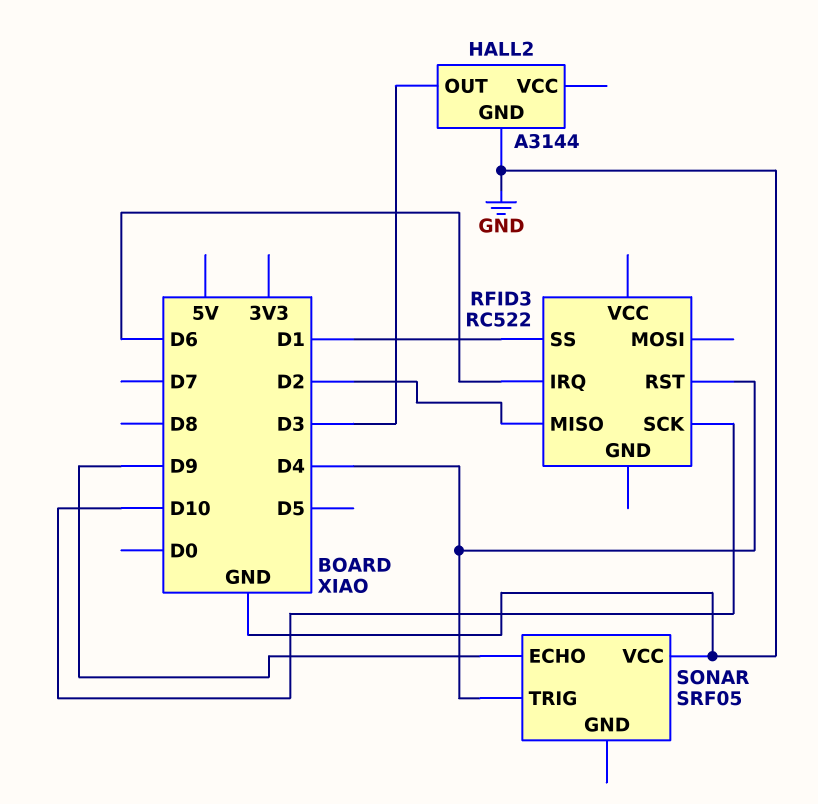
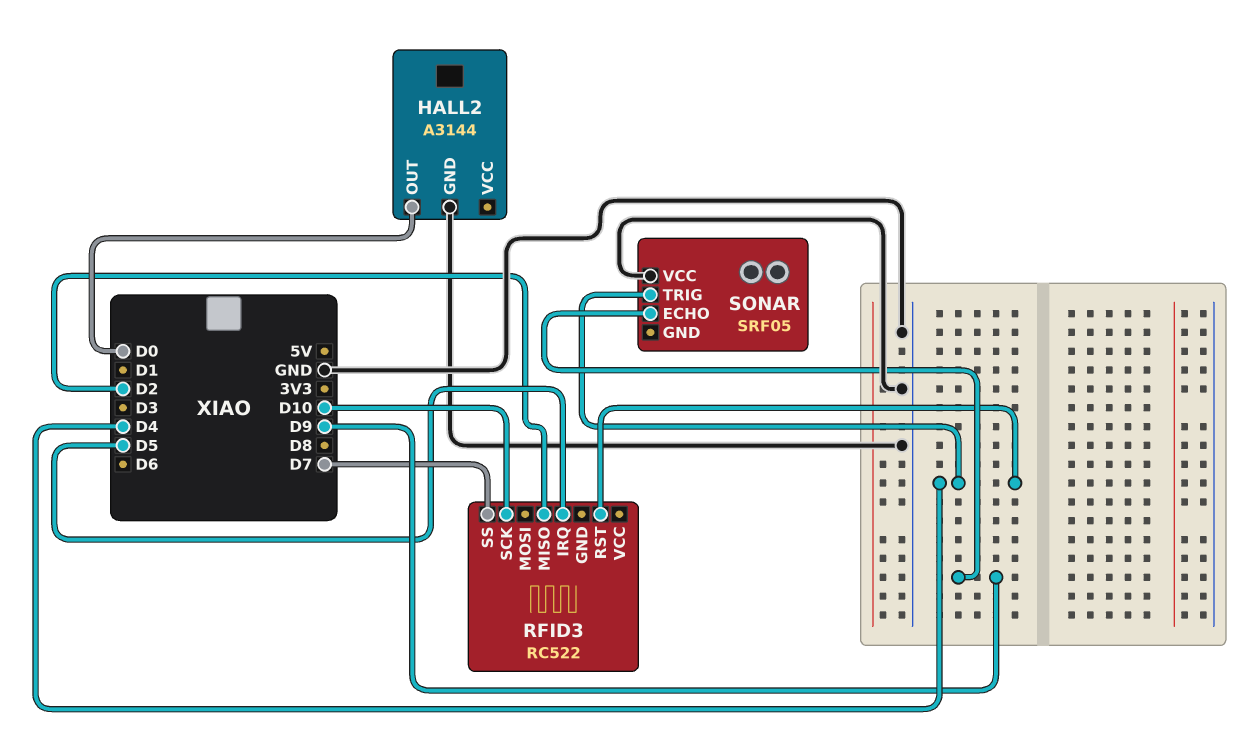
HALL2 pin OUT: D3 -> D0
RFID3 pin IRQ: D6 -> D5
RFID3 pin SS: D1 -> D7

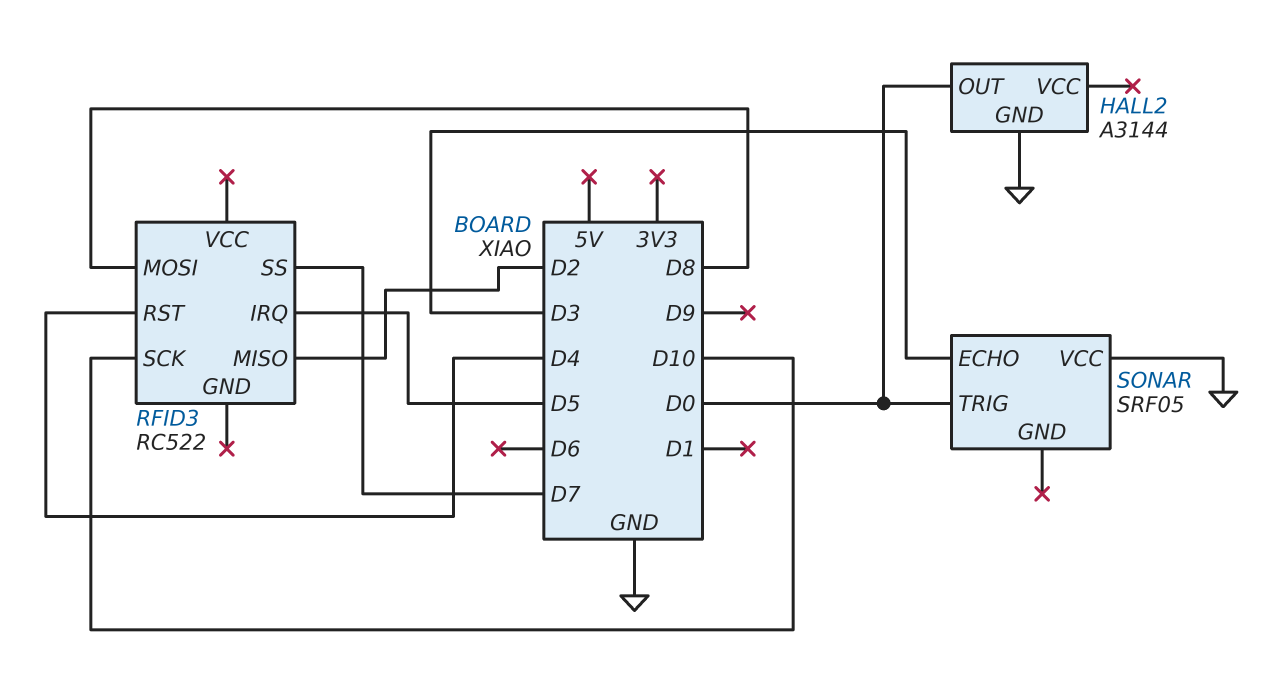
RFID3 pin MOSI: none -> D8
SONAR pin ECHO: D9 -> D3
SONAR pin TRIG: D4 -> D0

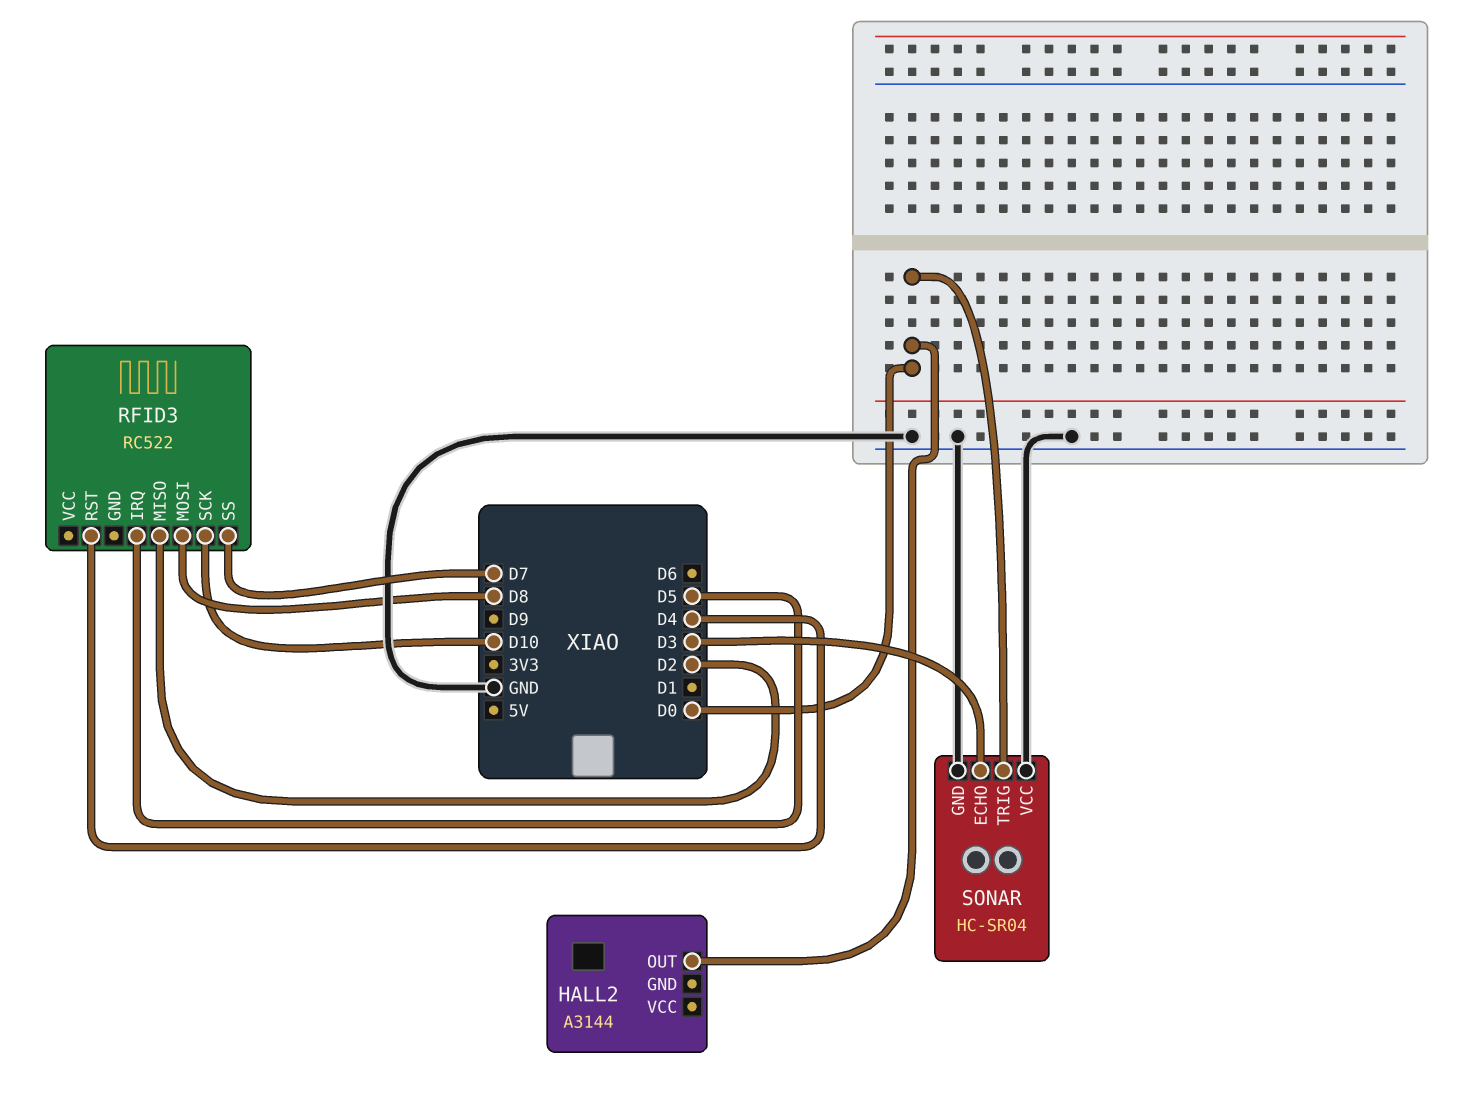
HALL2 pin GND: GND -> none
SONAR: SRF05 -> HC-SR04
SONAR pin GND: none -> GND

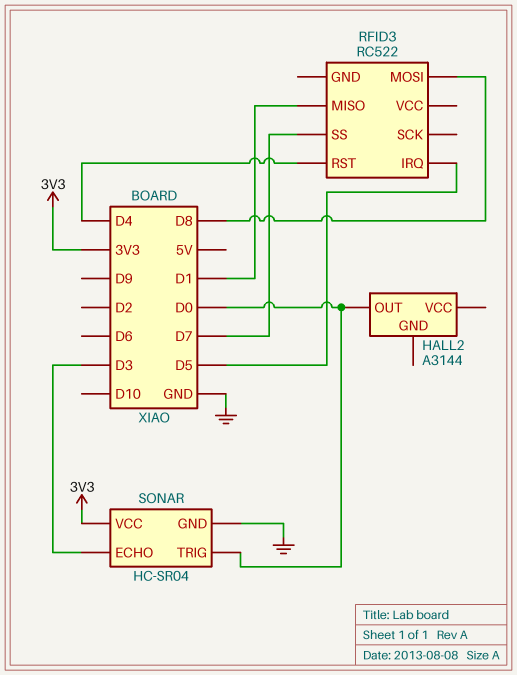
RFID3 pin MISO: D2 -> D1
RFID3 pin SCK: D10 -> none
SONAR pin VCC: GND -> 3V3

